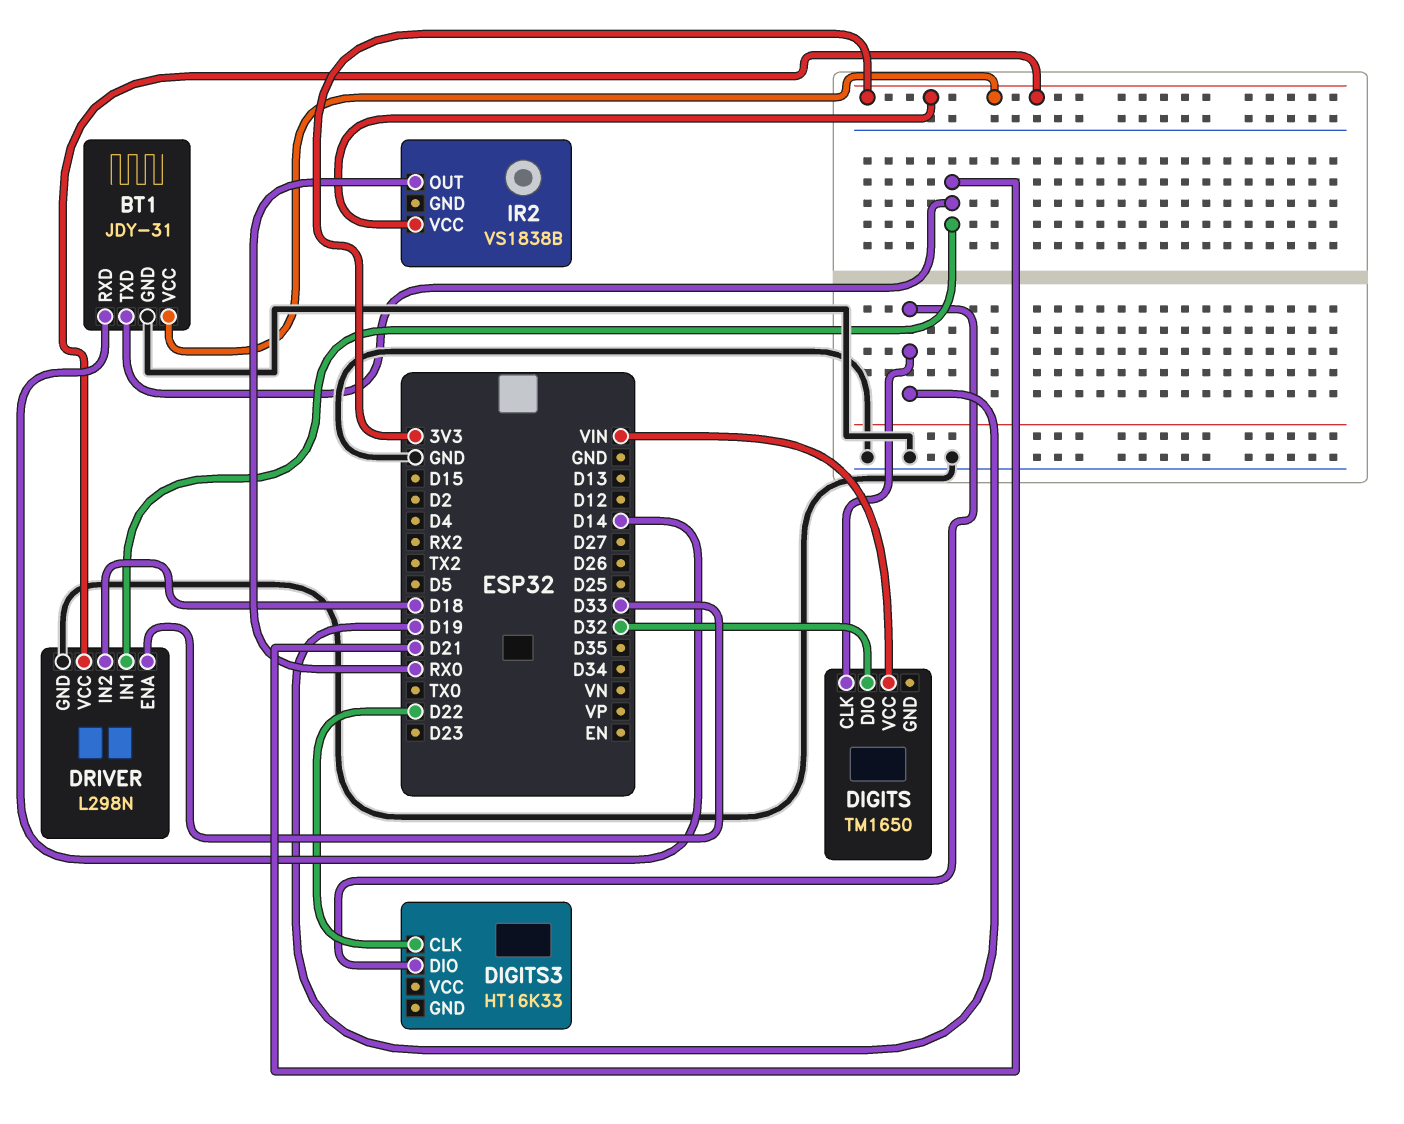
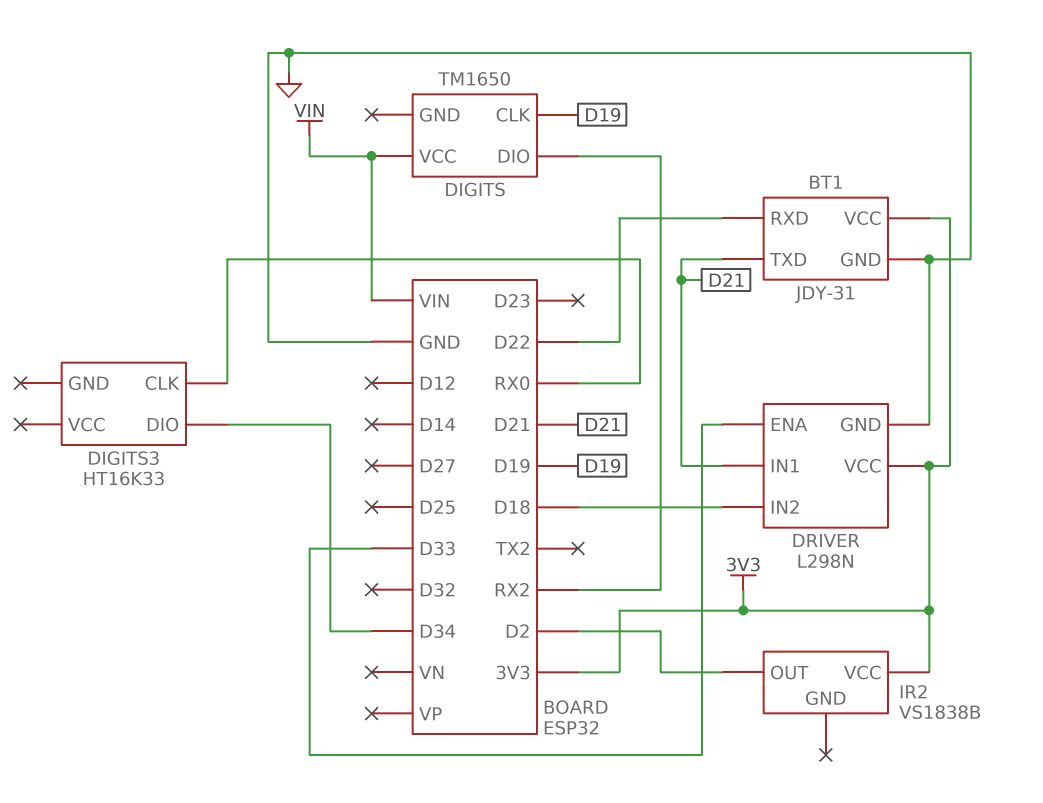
BT1 pin RXD: D14 -> D22
DIGITS pin DIO: D32 -> RX2
DIGITS3 pin CLK: D22 -> RX0
DIGITS3 pin DIO: D19 -> D34
IR2 pin OUT: RX0 -> D2

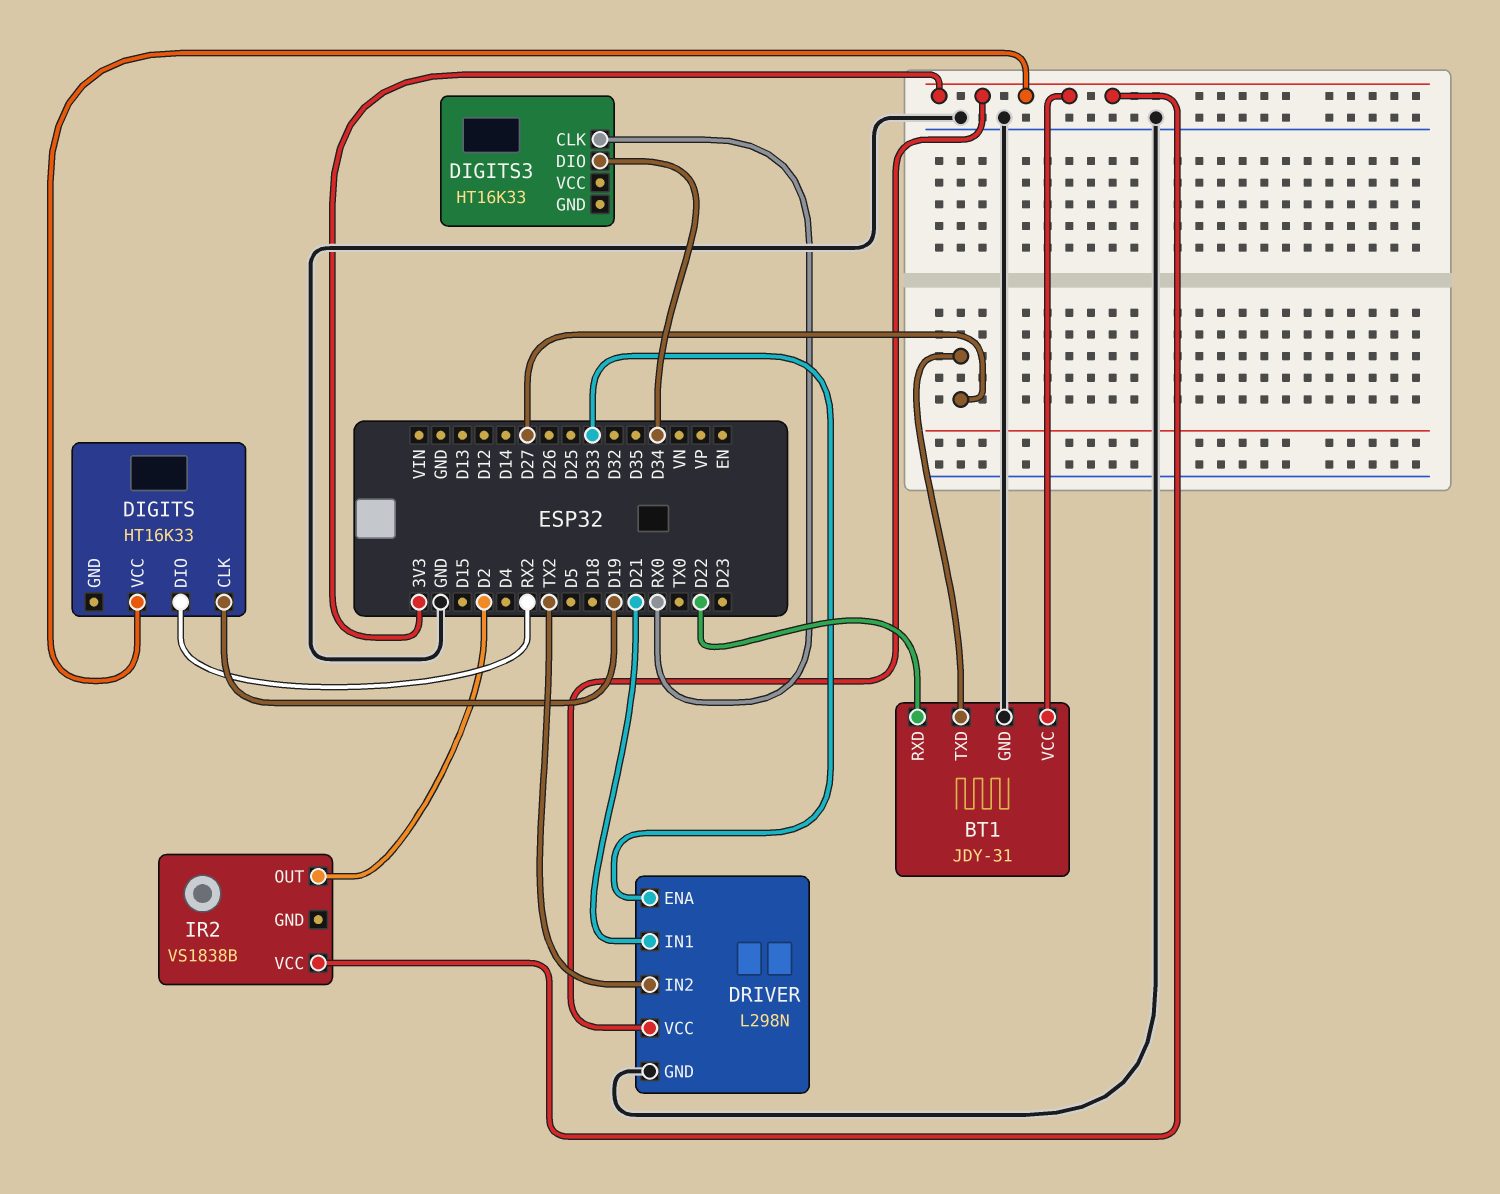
BT1 pin TXD: D21 -> D27
DIGITS: TM1650 -> HT16K33
DIGITS pin VCC: VIN -> 3V3
DRIVER pin IN2: D18 -> TX2

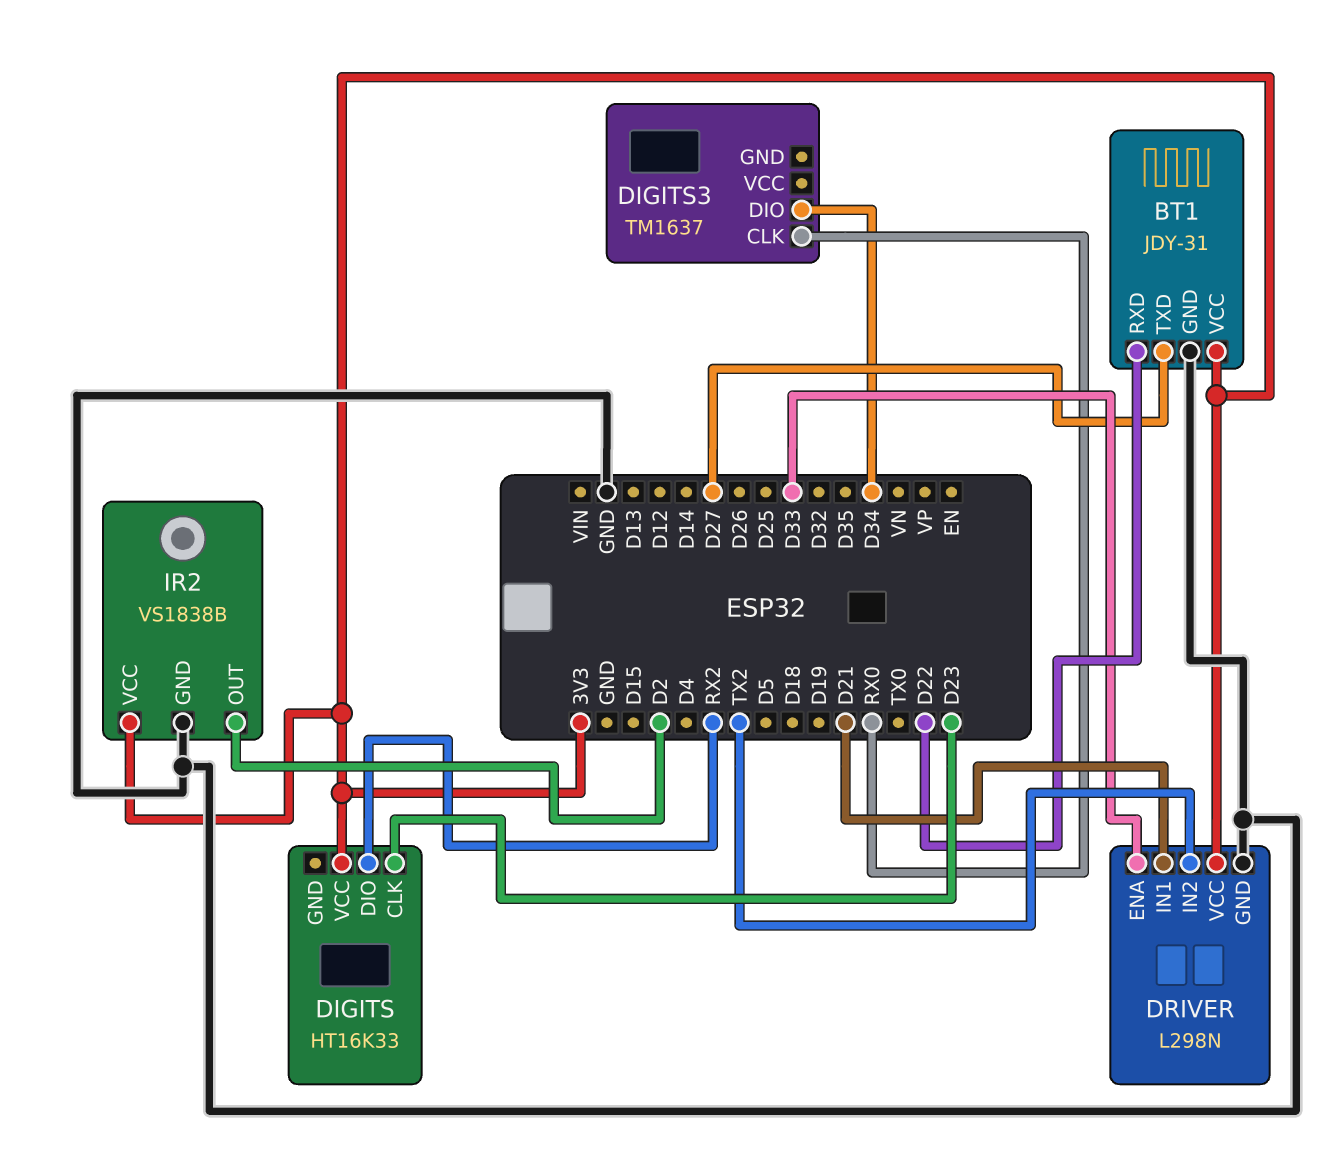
DIGITS pin CLK: D19 -> D23
DIGITS3: HT16K33 -> TM1637
IR2 pin GND: none -> GND

